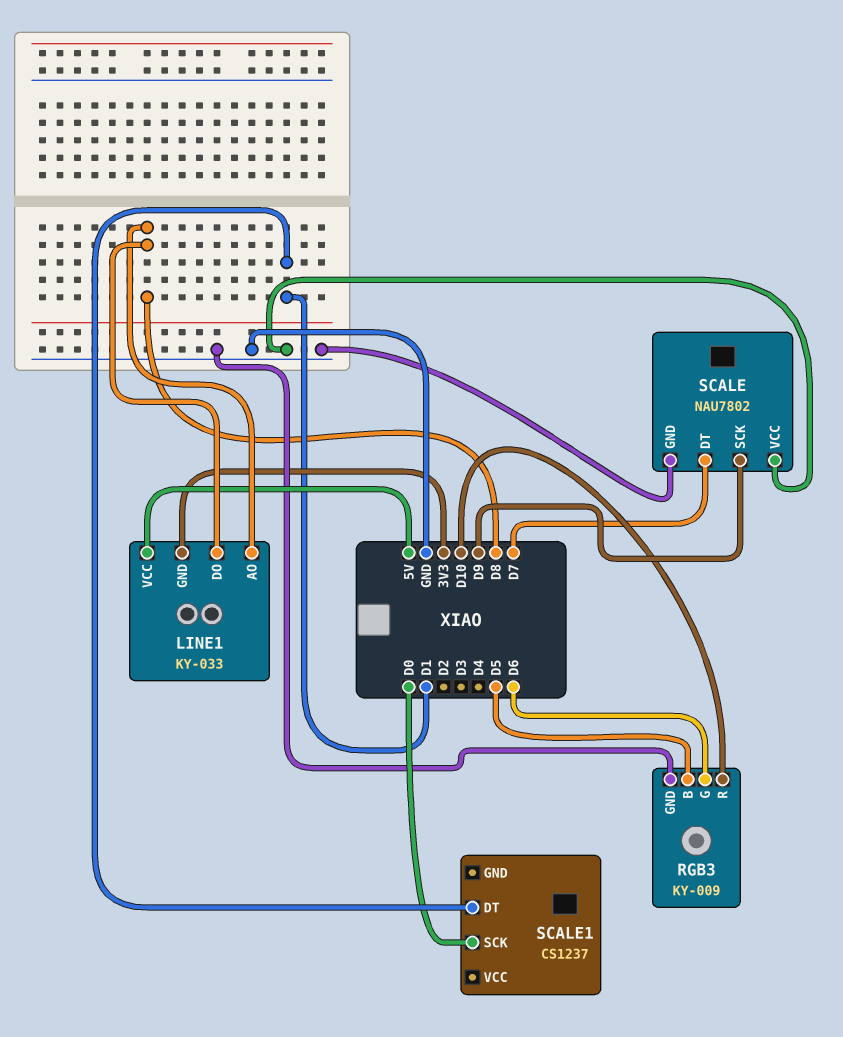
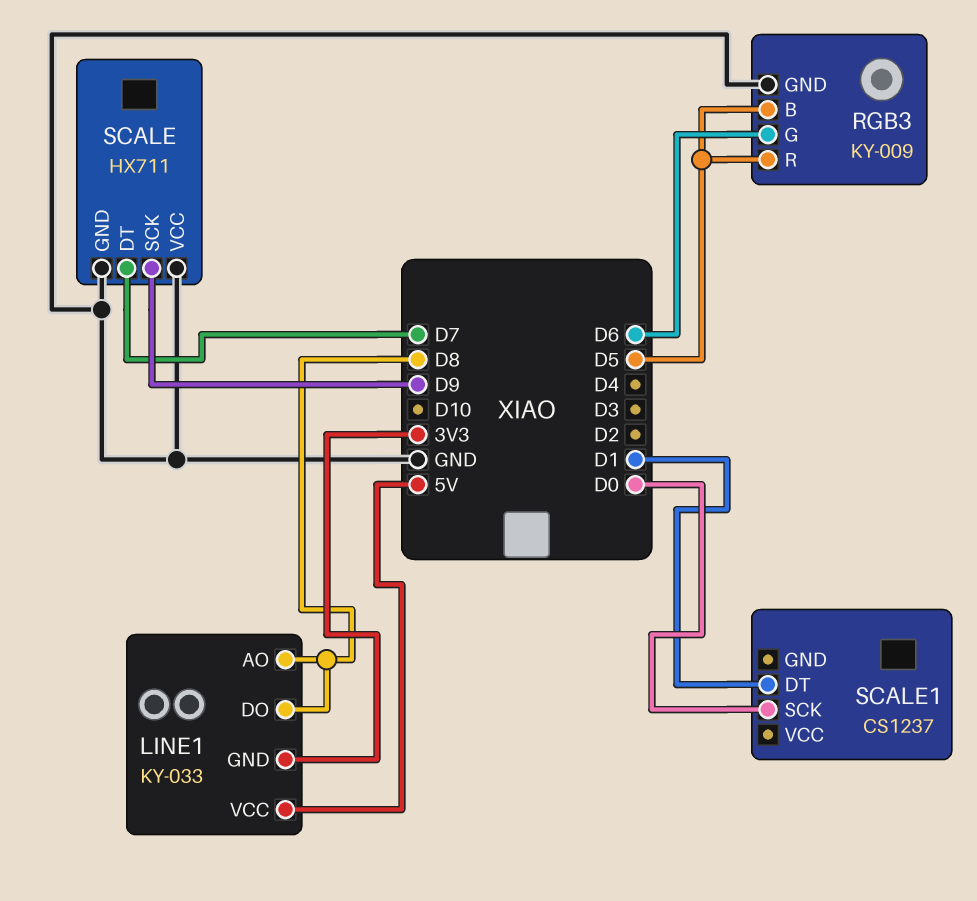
RGB3 pin R: D10 -> D5
SCALE: NAU7802 -> HX711

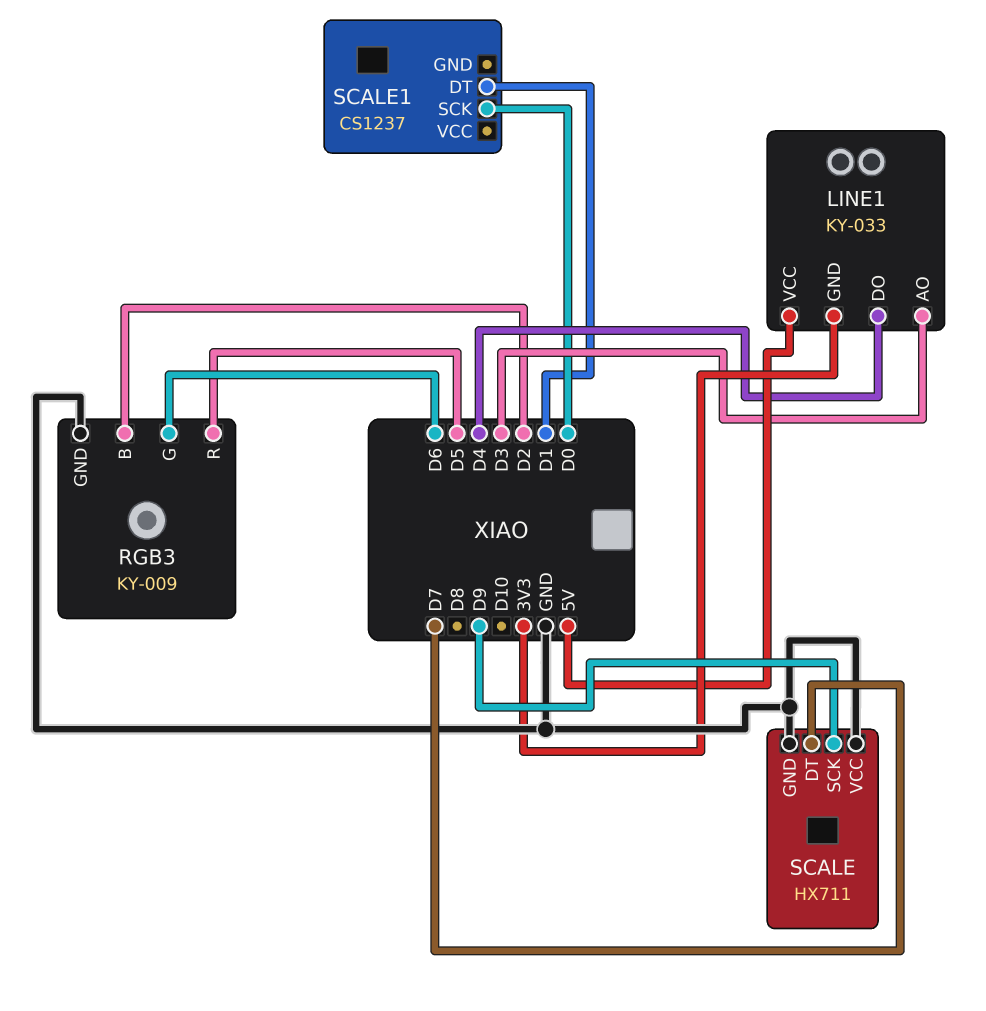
LINE1 pin AO: D8 -> D3
LINE1 pin DO: D8 -> D4
RGB3 pin B: D5 -> D2

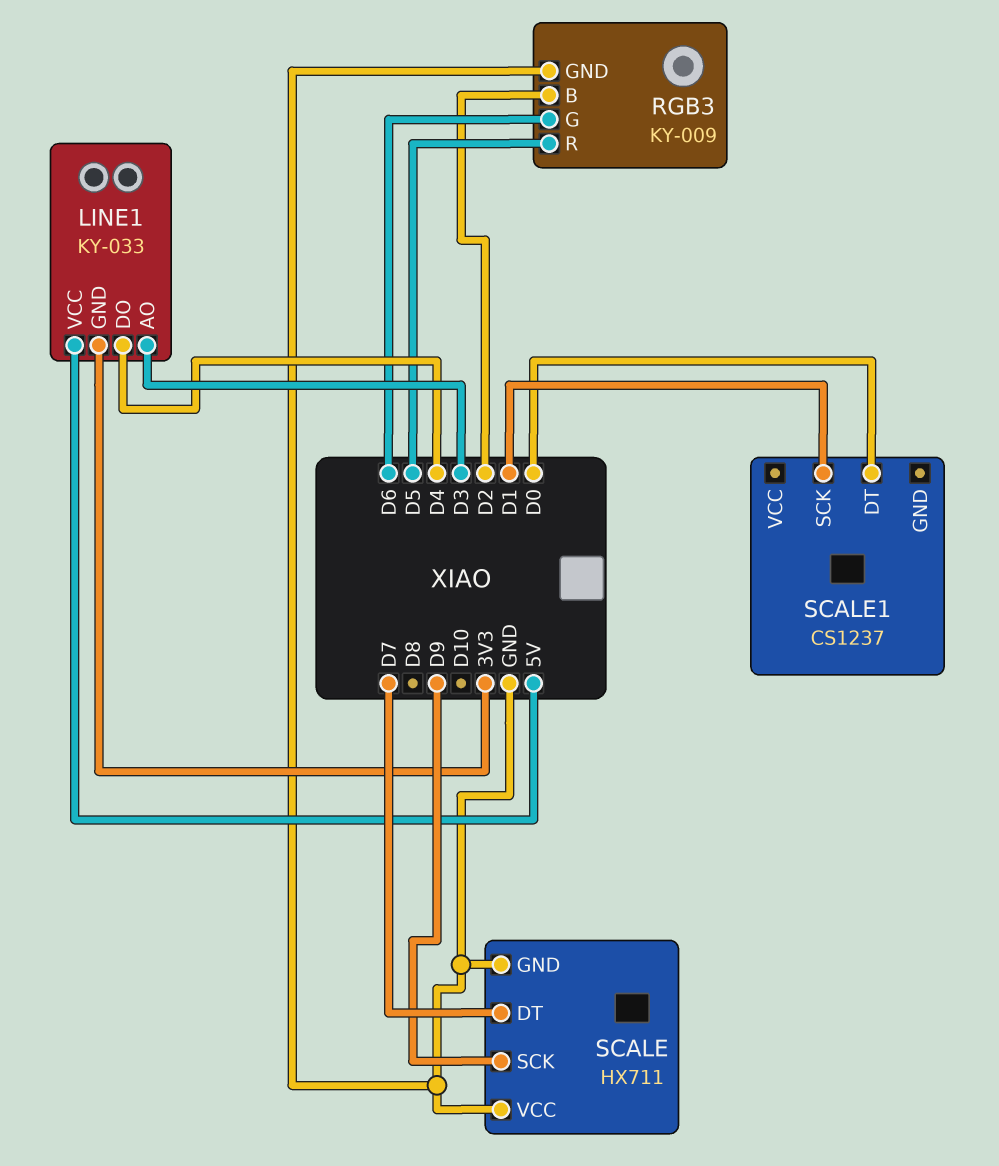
SCALE1 pin DT: D1 -> D0
SCALE1 pin SCK: D0 -> D1

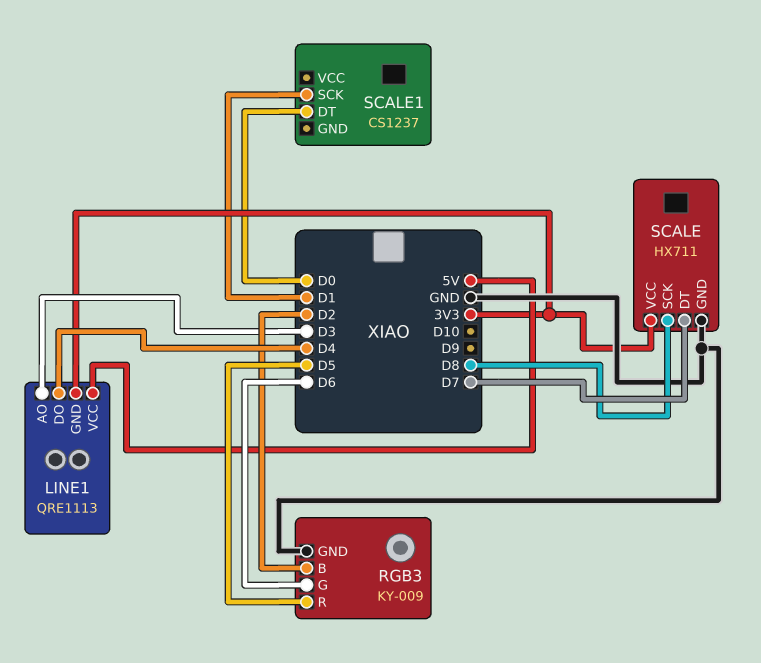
LINE1: KY-033 -> QRE1113
SCALE pin SCK: D9 -> D8
SCALE pin VCC: GND -> 3V3

